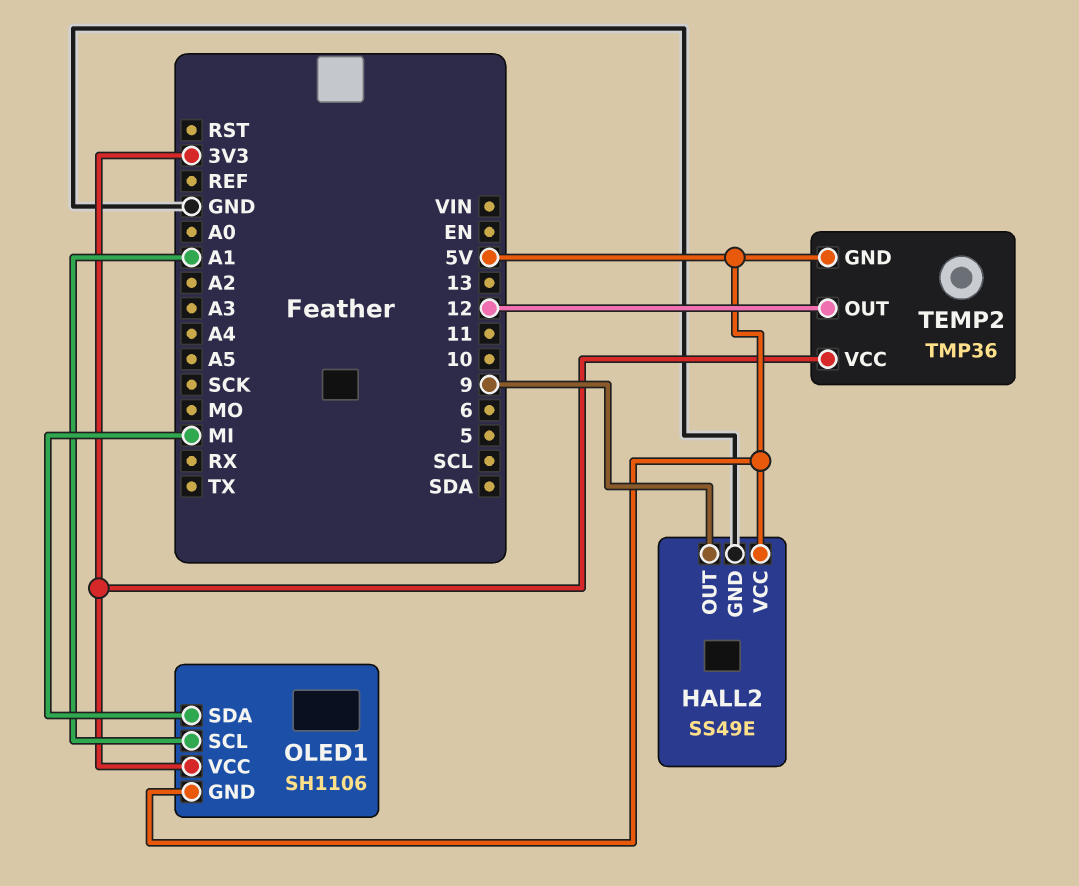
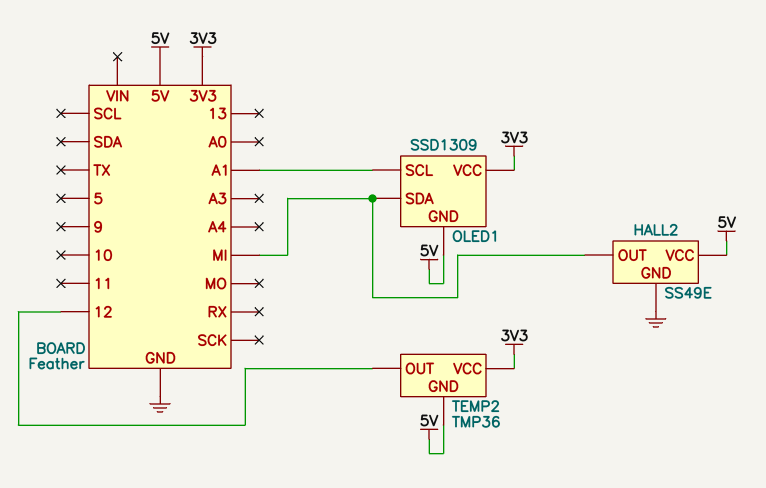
HALL2 pin OUT: 9 -> MI
OLED1: SH1106 -> SSD1309

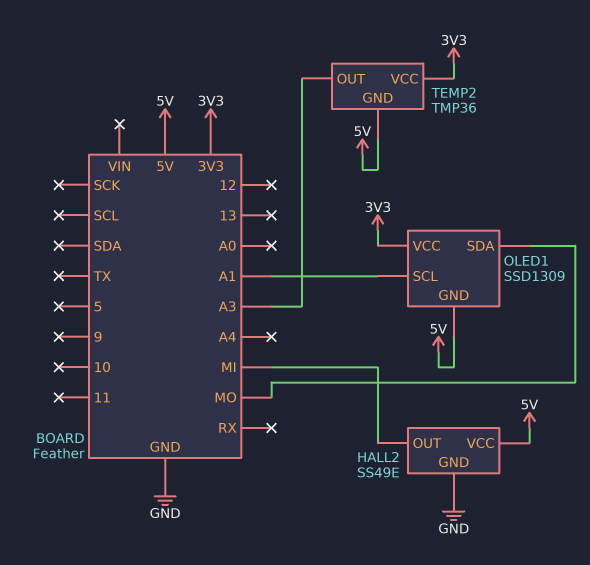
OLED1 pin SDA: MI -> MO
TEMP2 pin OUT: 12 -> A3

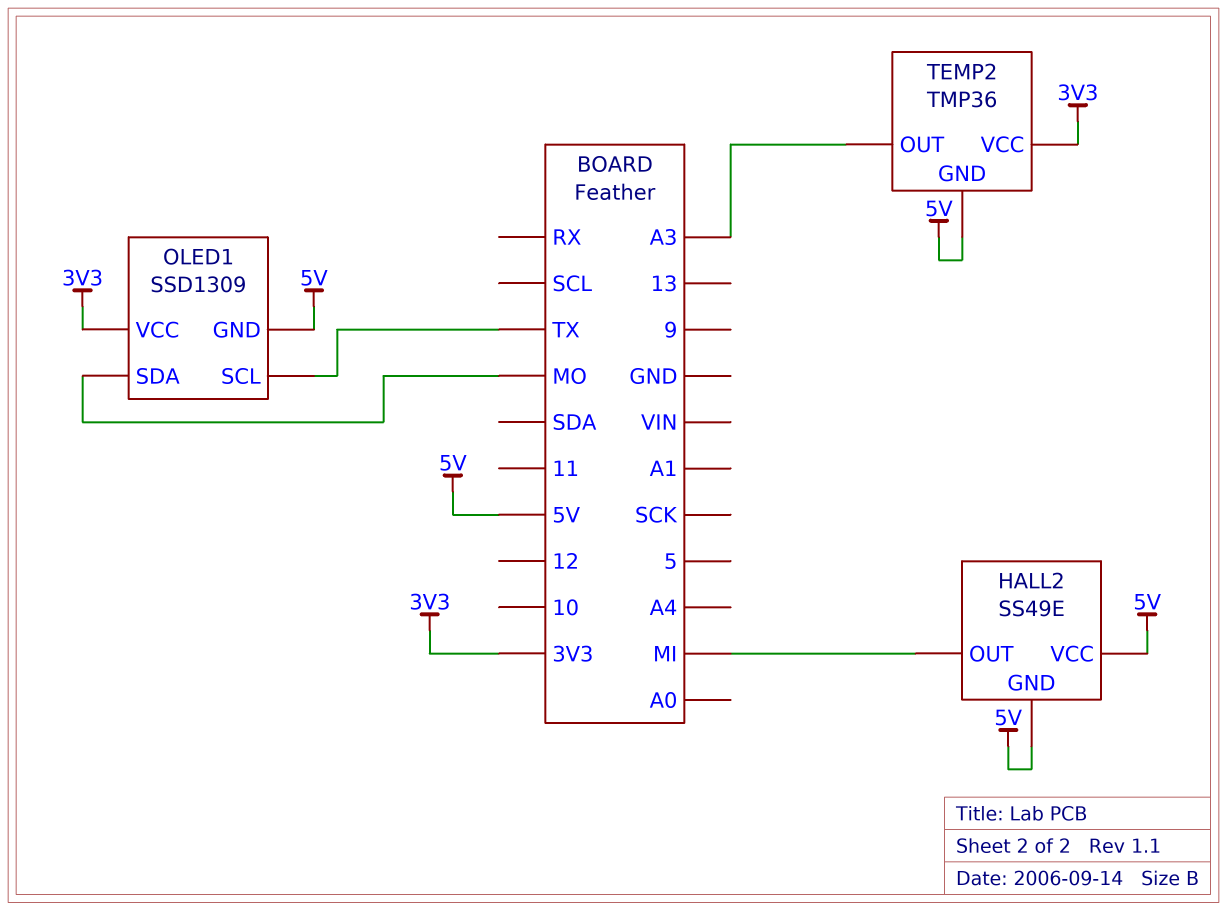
HALL2 pin GND: GND -> 5V
OLED1 pin SCL: A1 -> TX

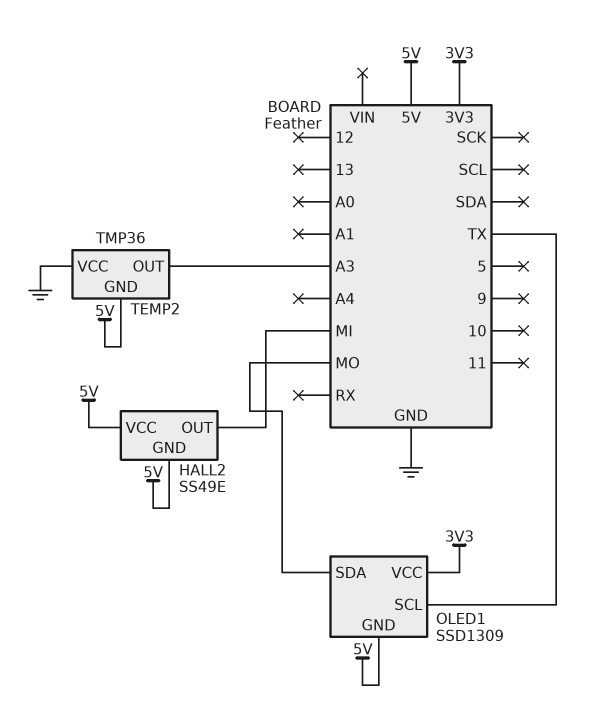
TEMP2 pin VCC: 3V3 -> GND

